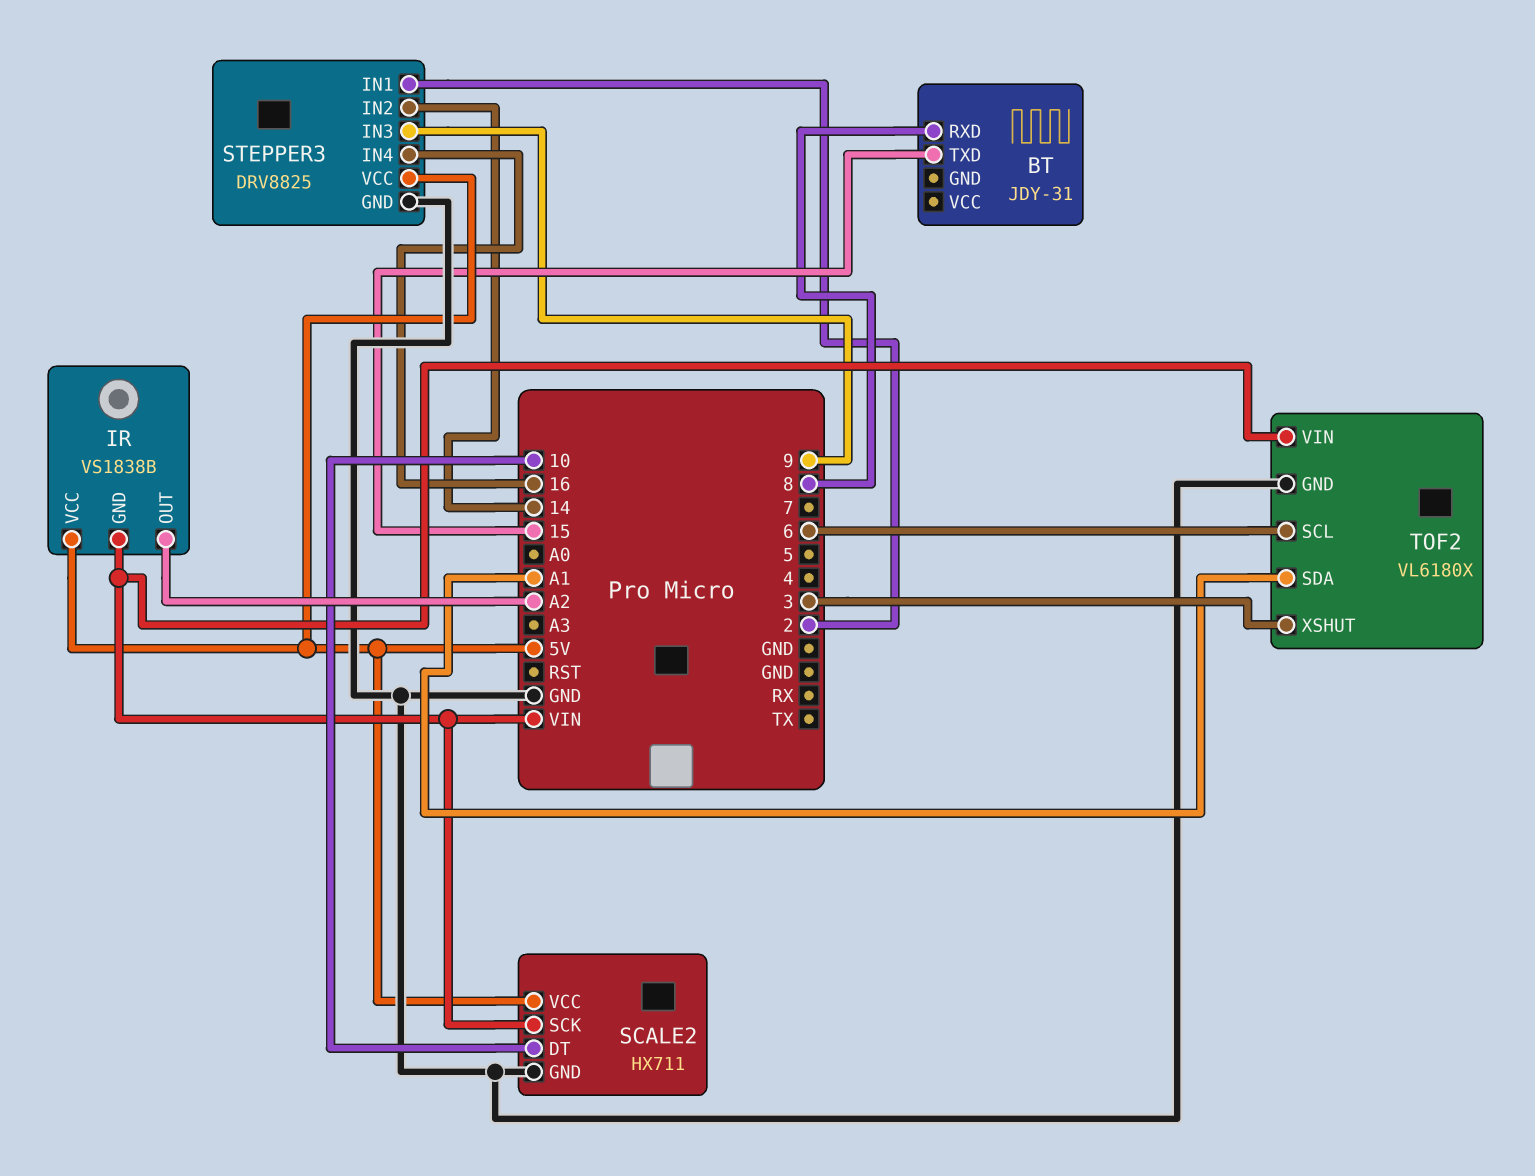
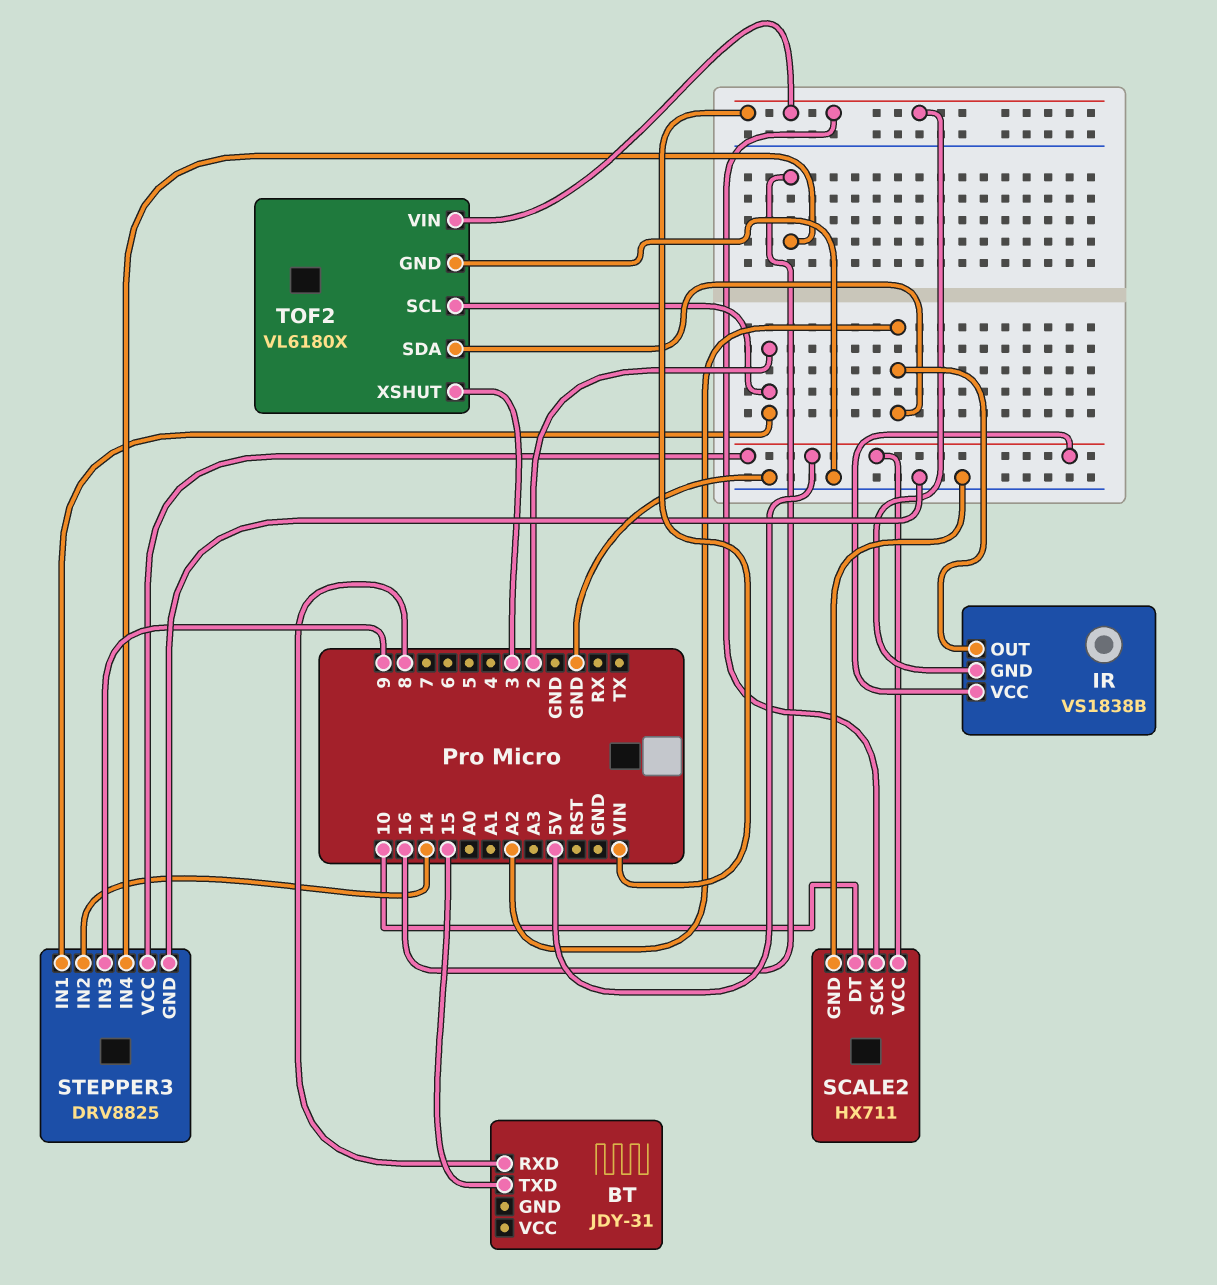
TOF2 pin SCL: 6 -> 2
TOF2 pin SDA: A1 -> A2

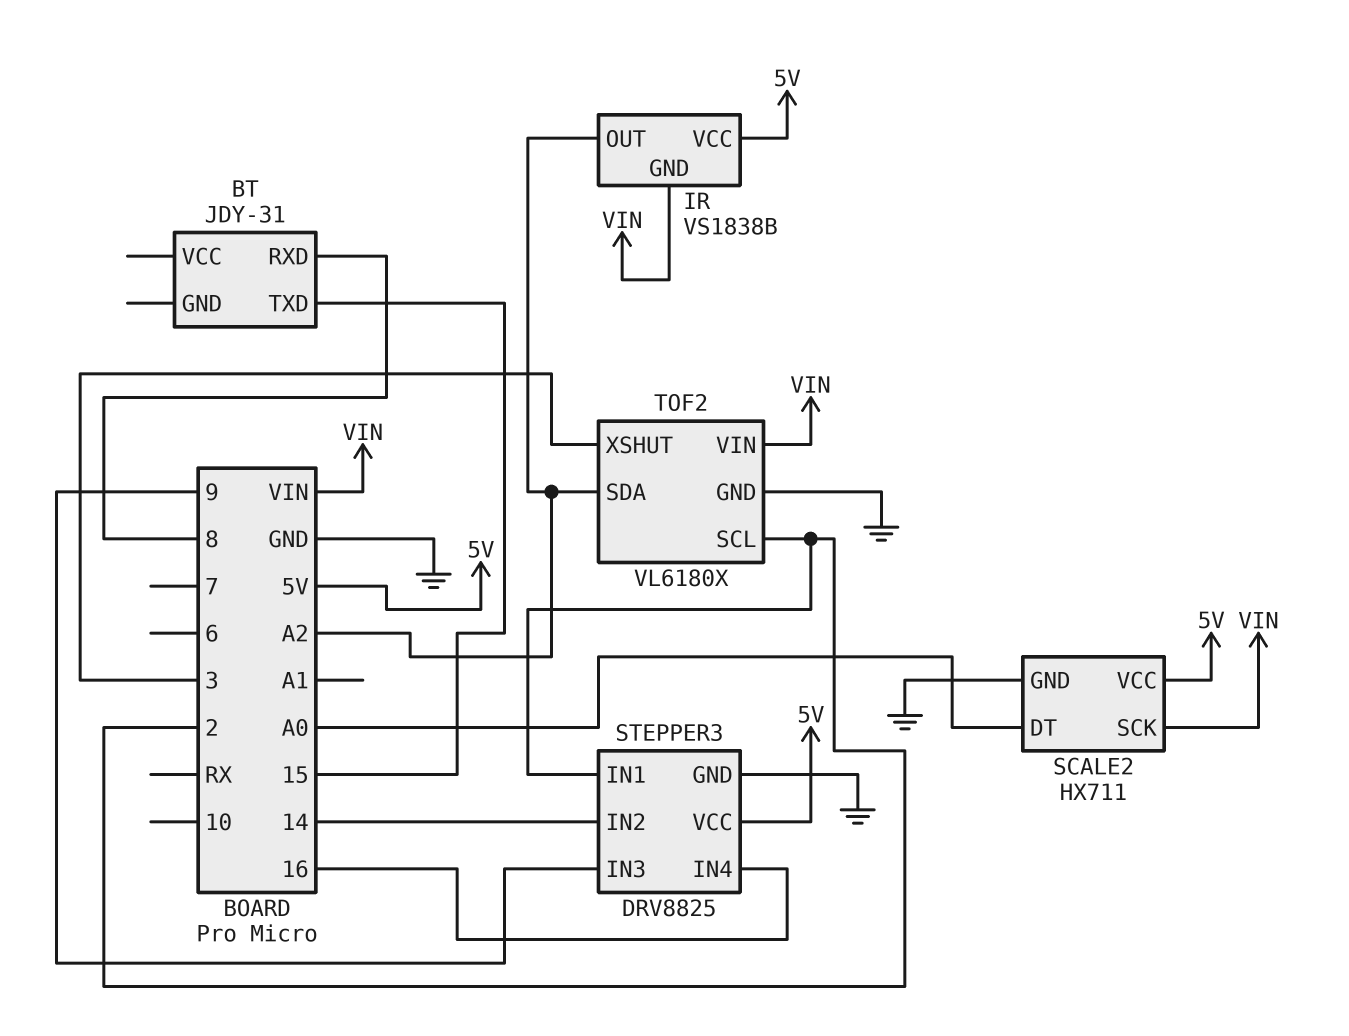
SCALE2 pin DT: 10 -> A0

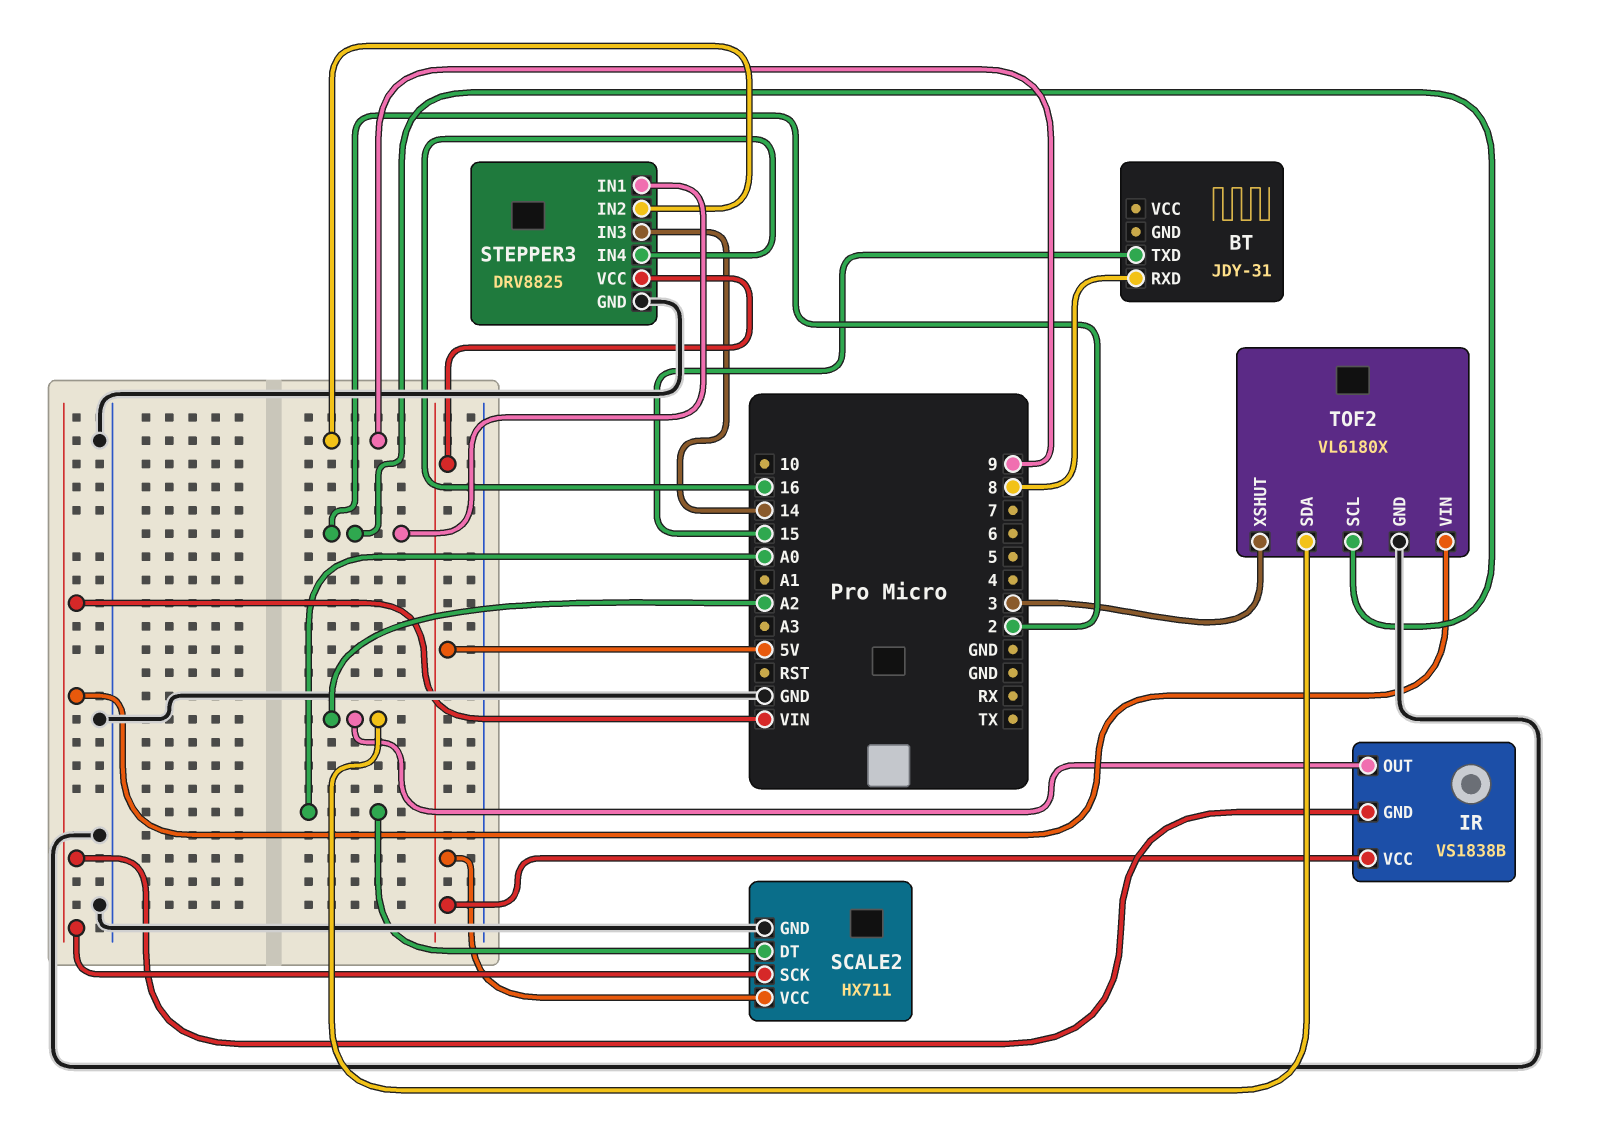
STEPPER3 pin IN2: 14 -> 9
STEPPER3 pin IN3: 9 -> 14

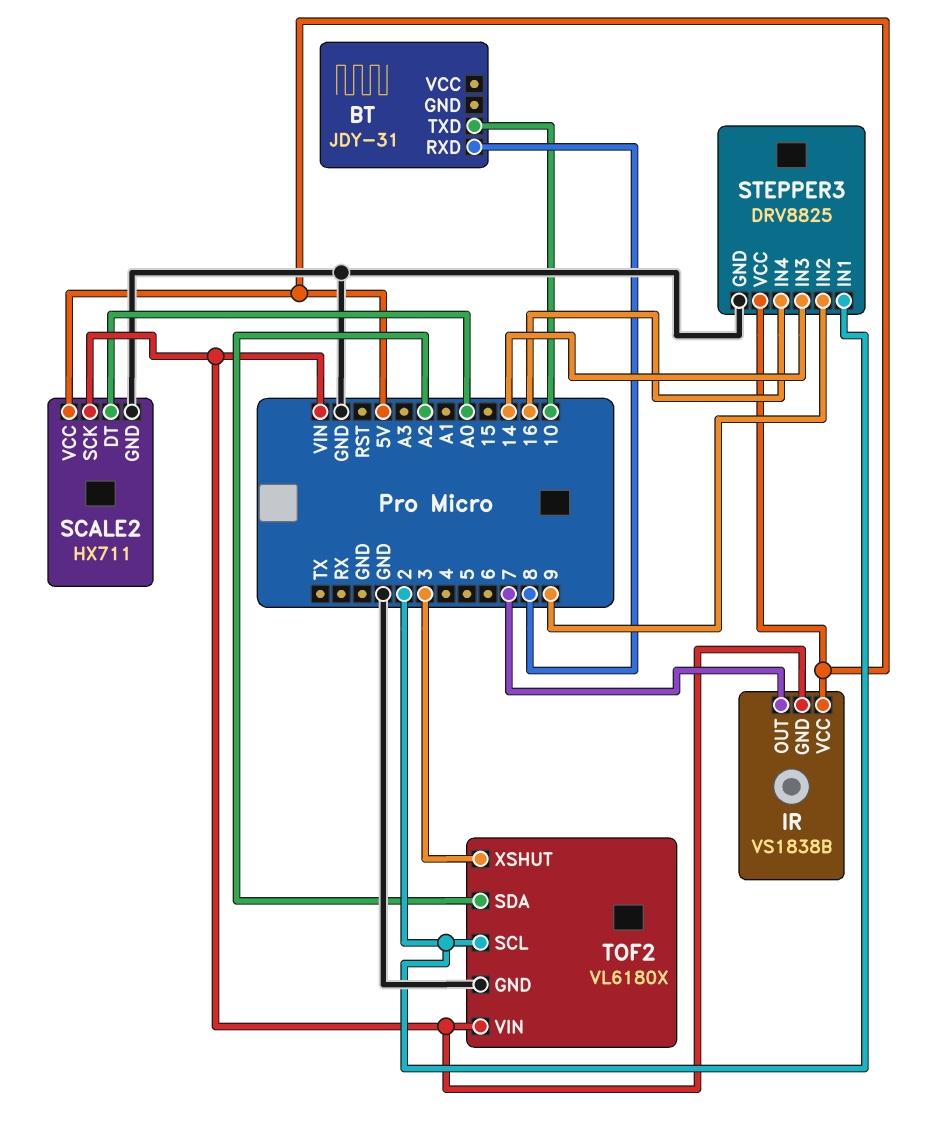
BT pin TXD: 15 -> 10
IR pin OUT: A2 -> 7

